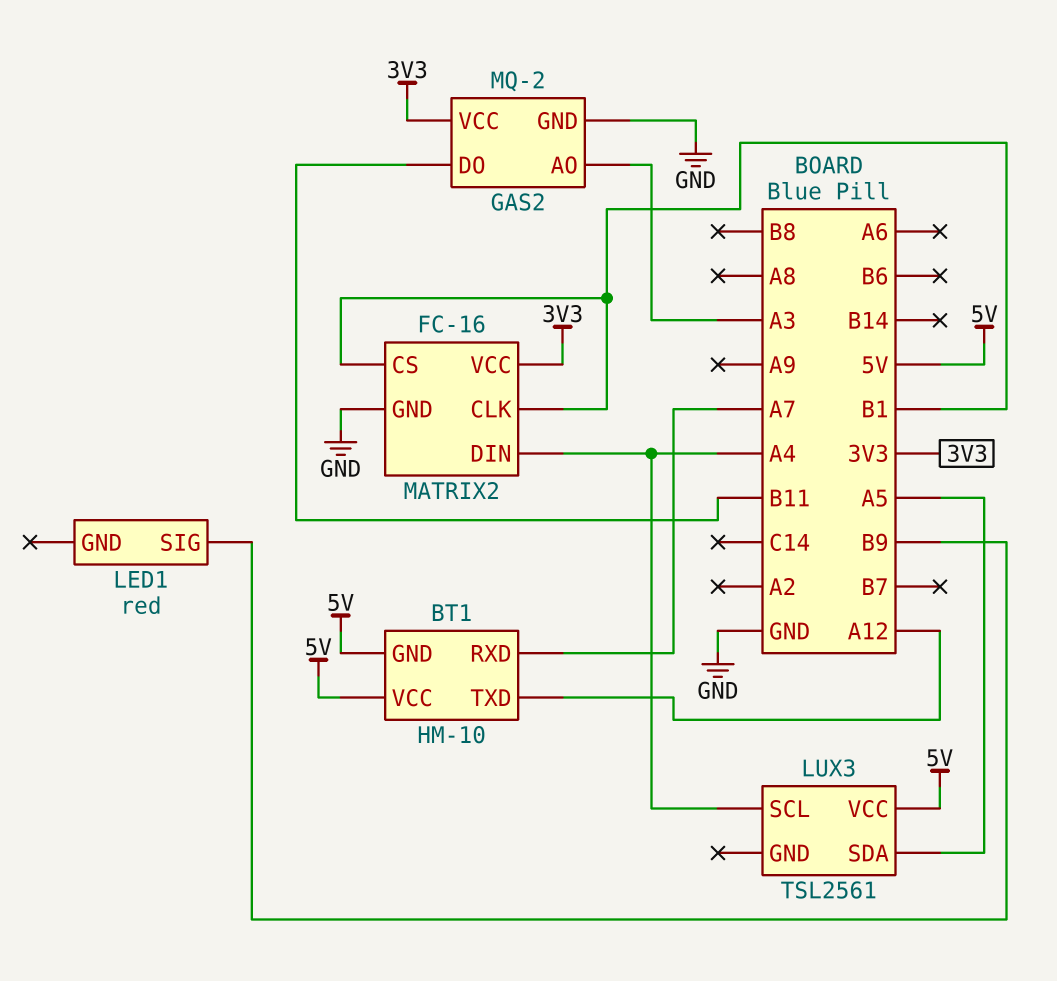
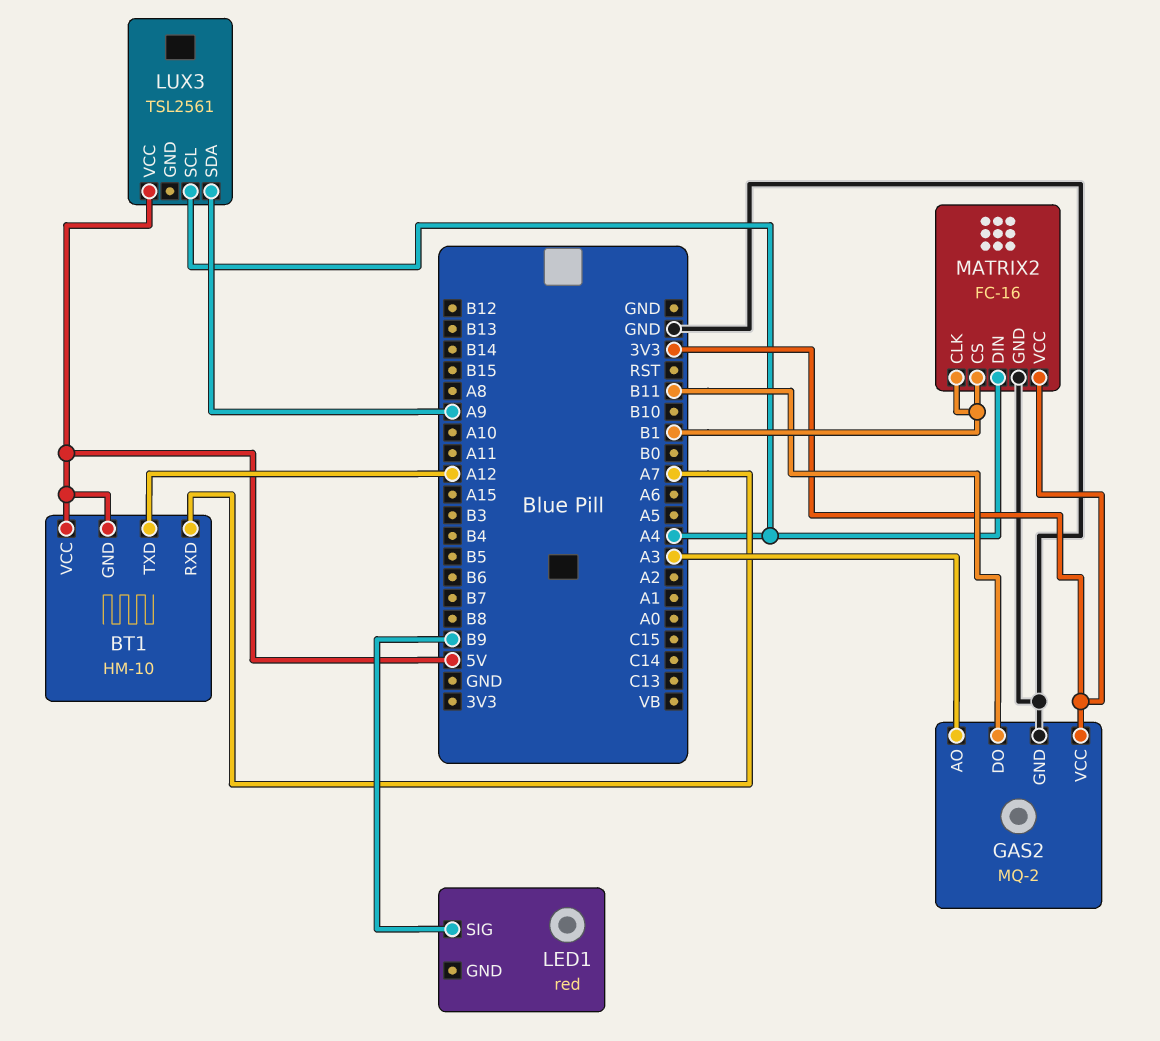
LUX3 pin SDA: A5 -> A9

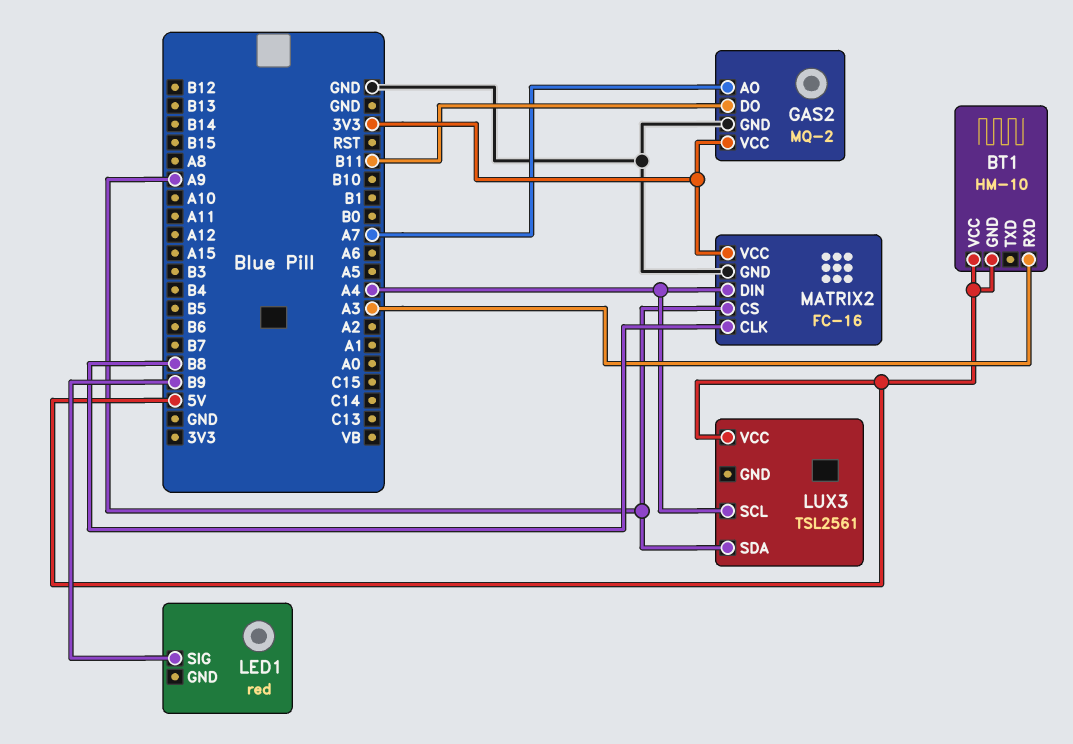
BT1 pin RXD: A7 -> A3
BT1 pin TXD: A12 -> none
GAS2 pin AO: A3 -> A7
MATRIX2 pin CLK: B1 -> B8
MATRIX2 pin CS: B1 -> A9

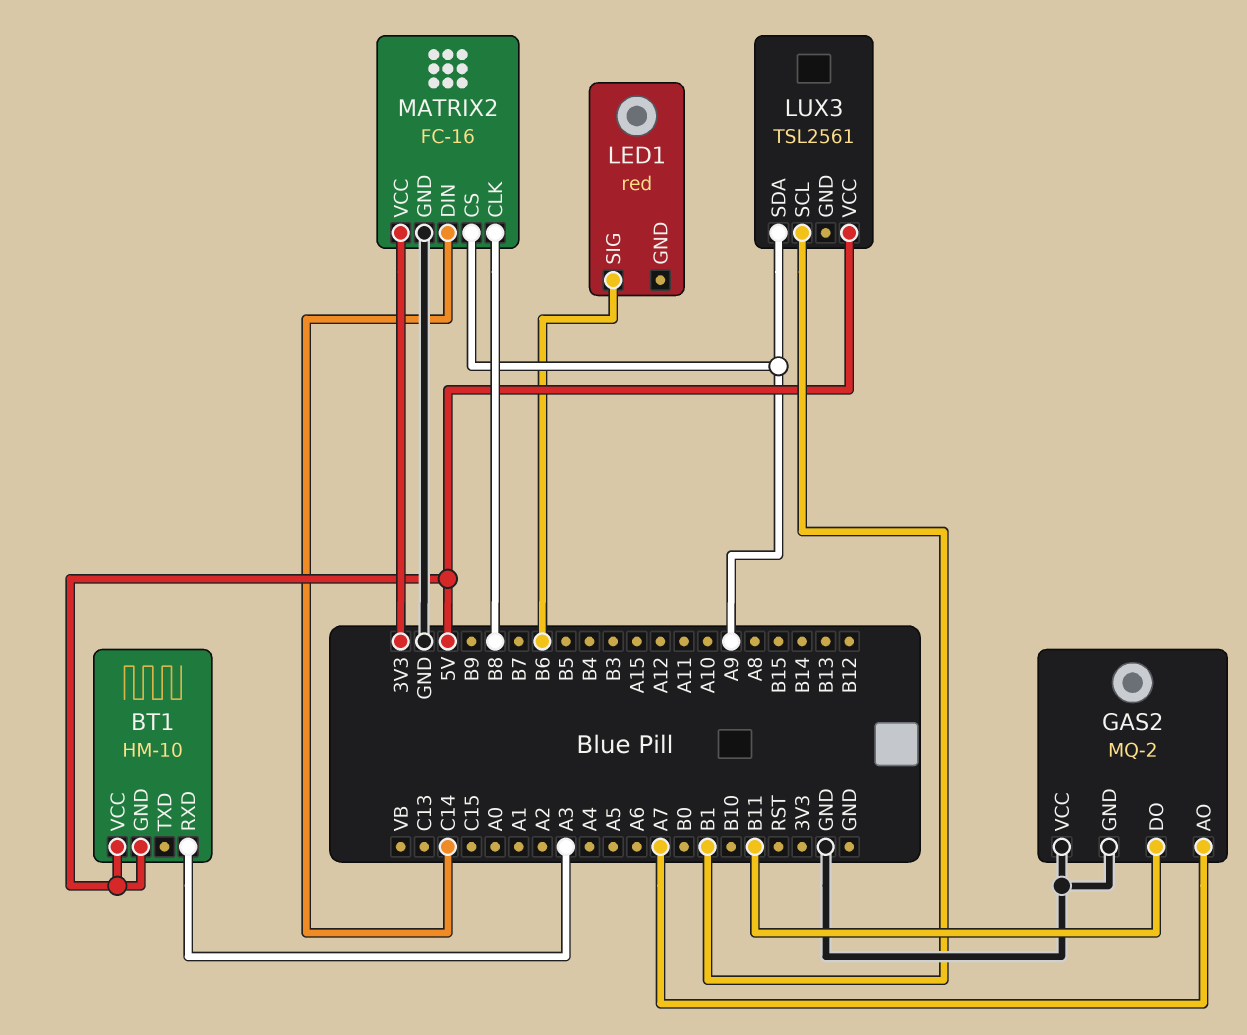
GAS2 pin VCC: 3V3 -> GND
LED1 pin SIG: B9 -> B6
LUX3 pin SCL: A4 -> B1
MATRIX2 pin DIN: A4 -> C14

